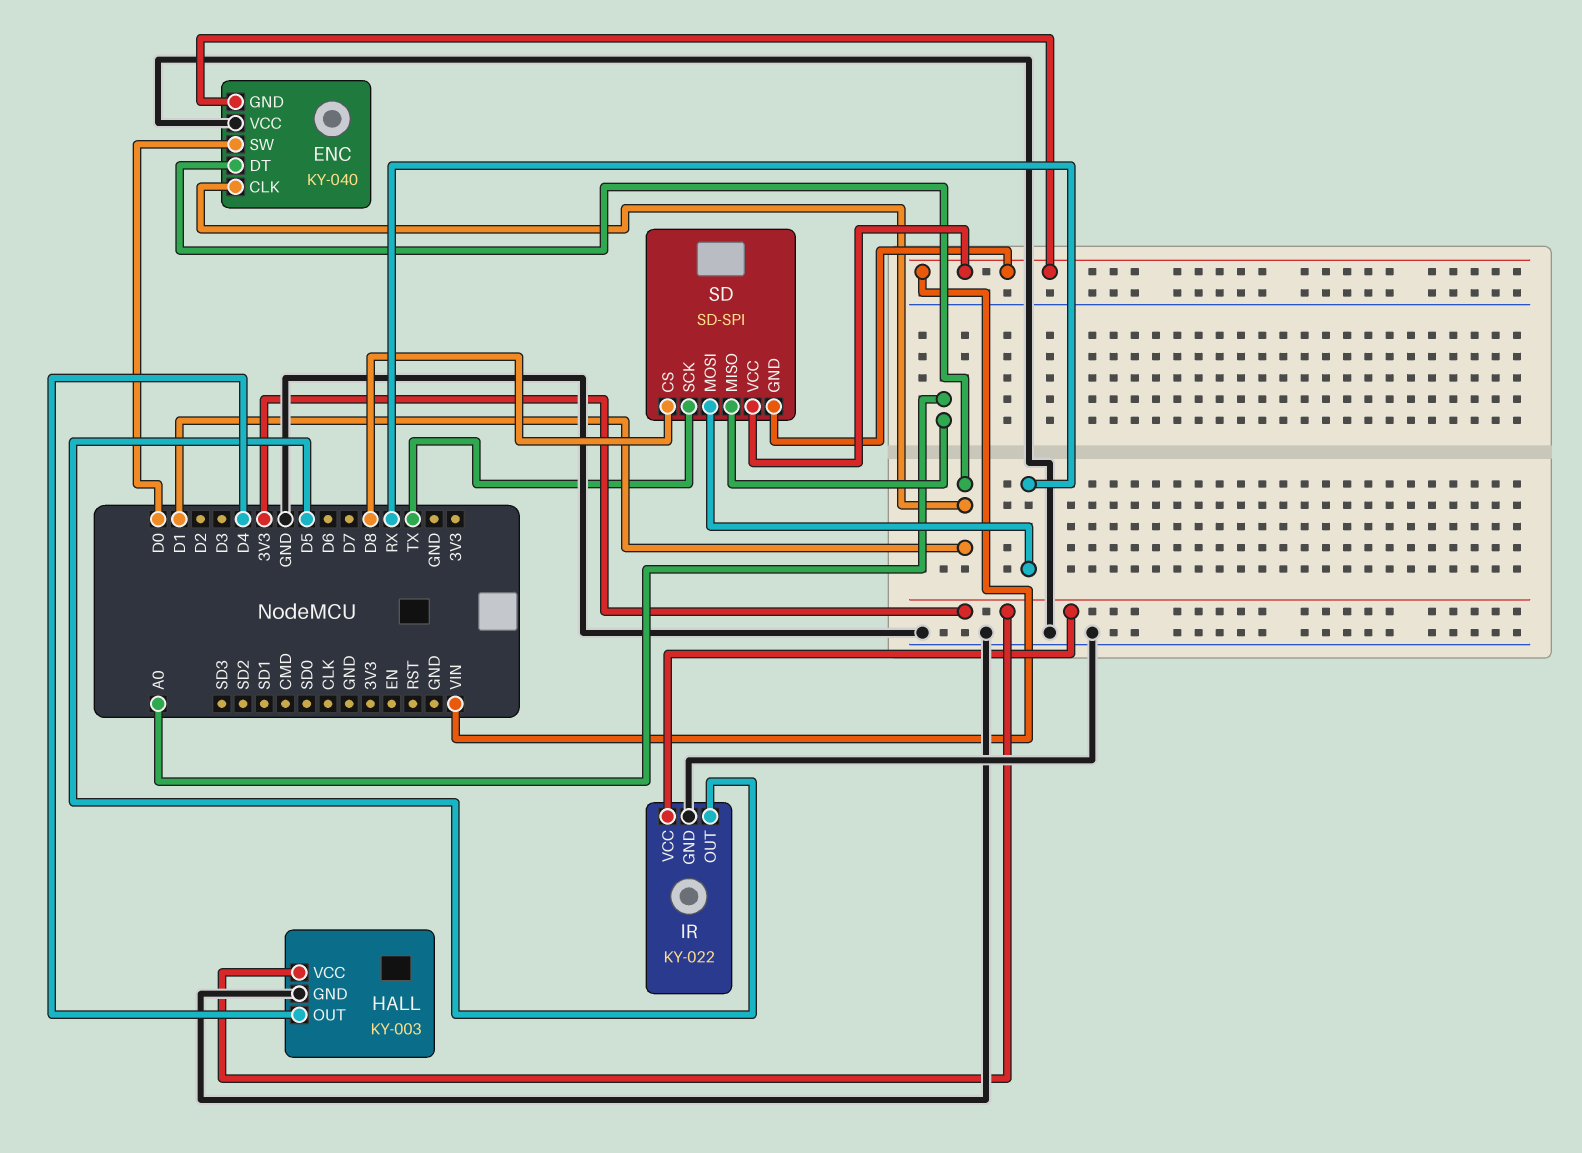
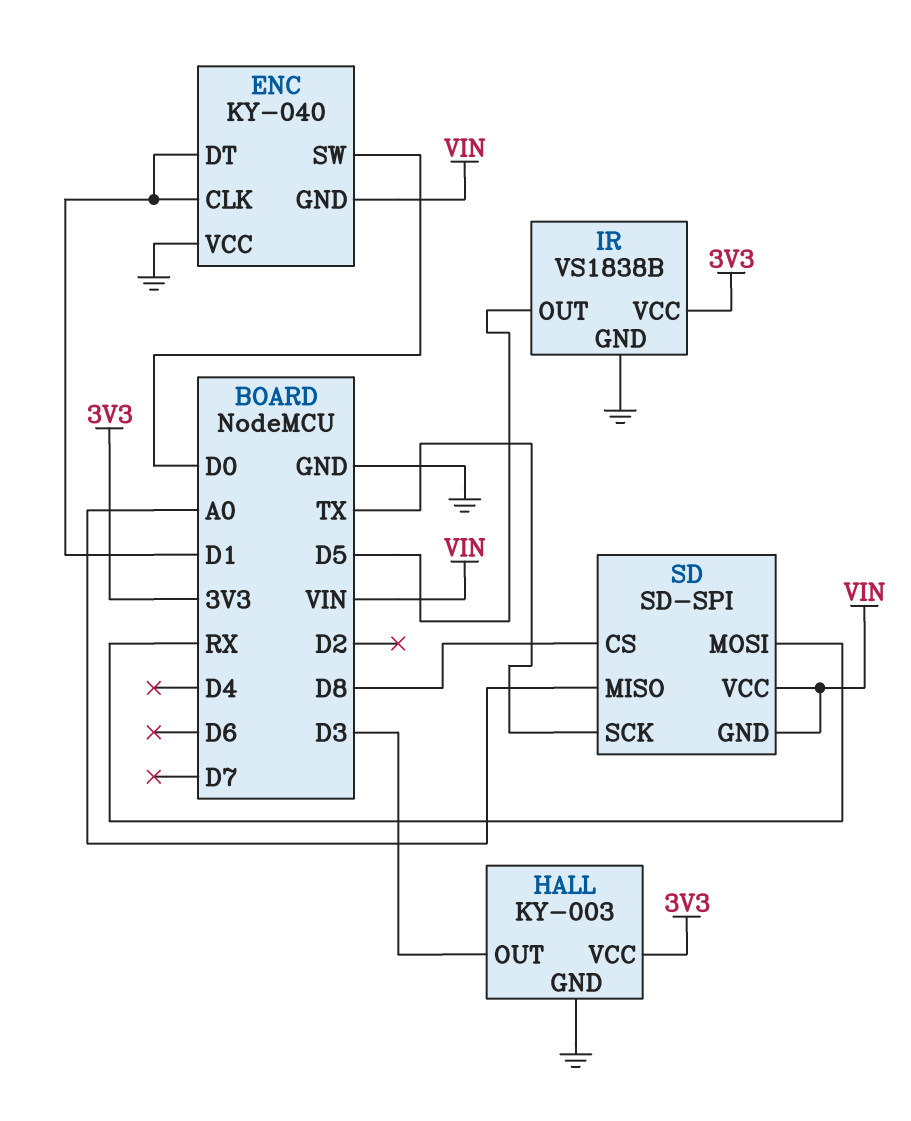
HALL pin OUT: D4 -> D3
IR: KY-022 -> VS1838B

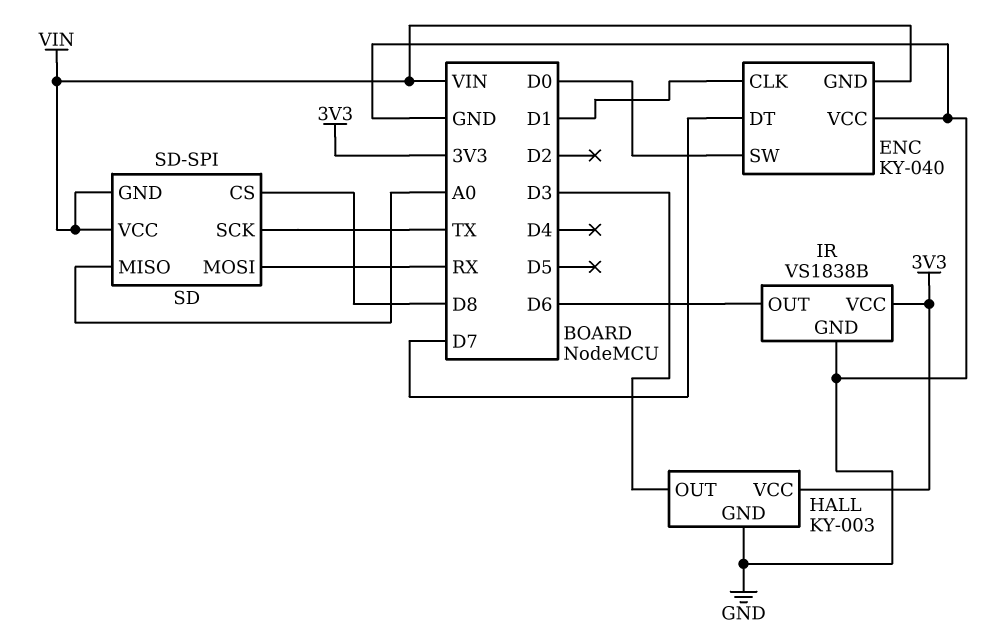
ENC pin DT: D1 -> D7
IR pin OUT: D5 -> D6

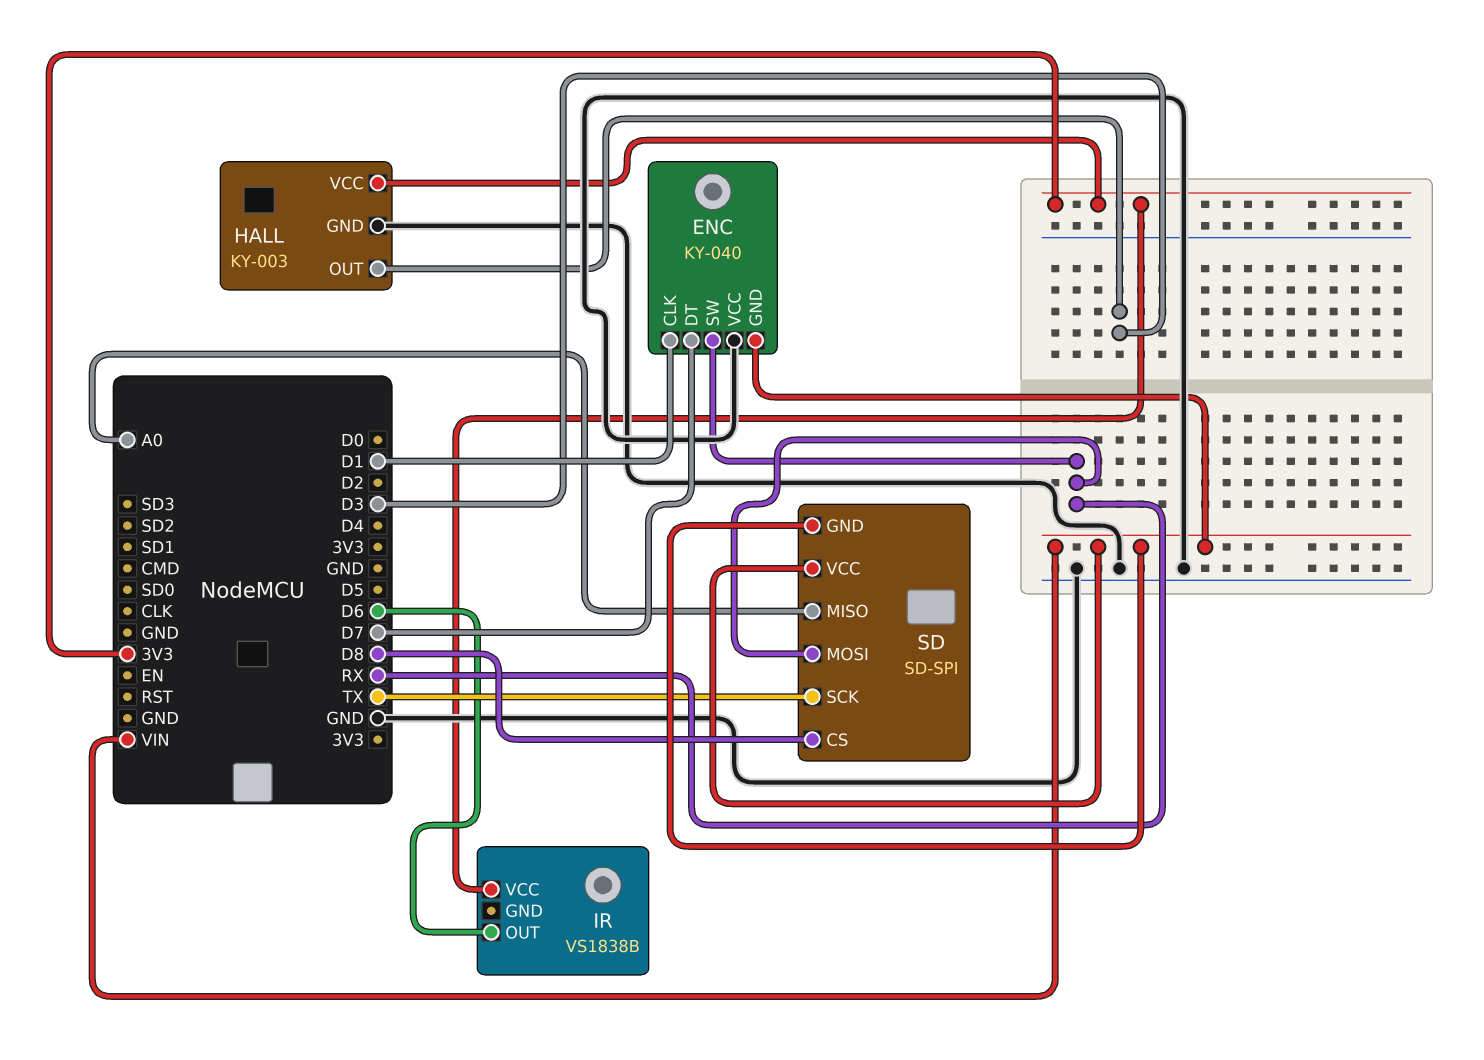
ENC pin SW: D0 -> RX
IR pin GND: GND -> none

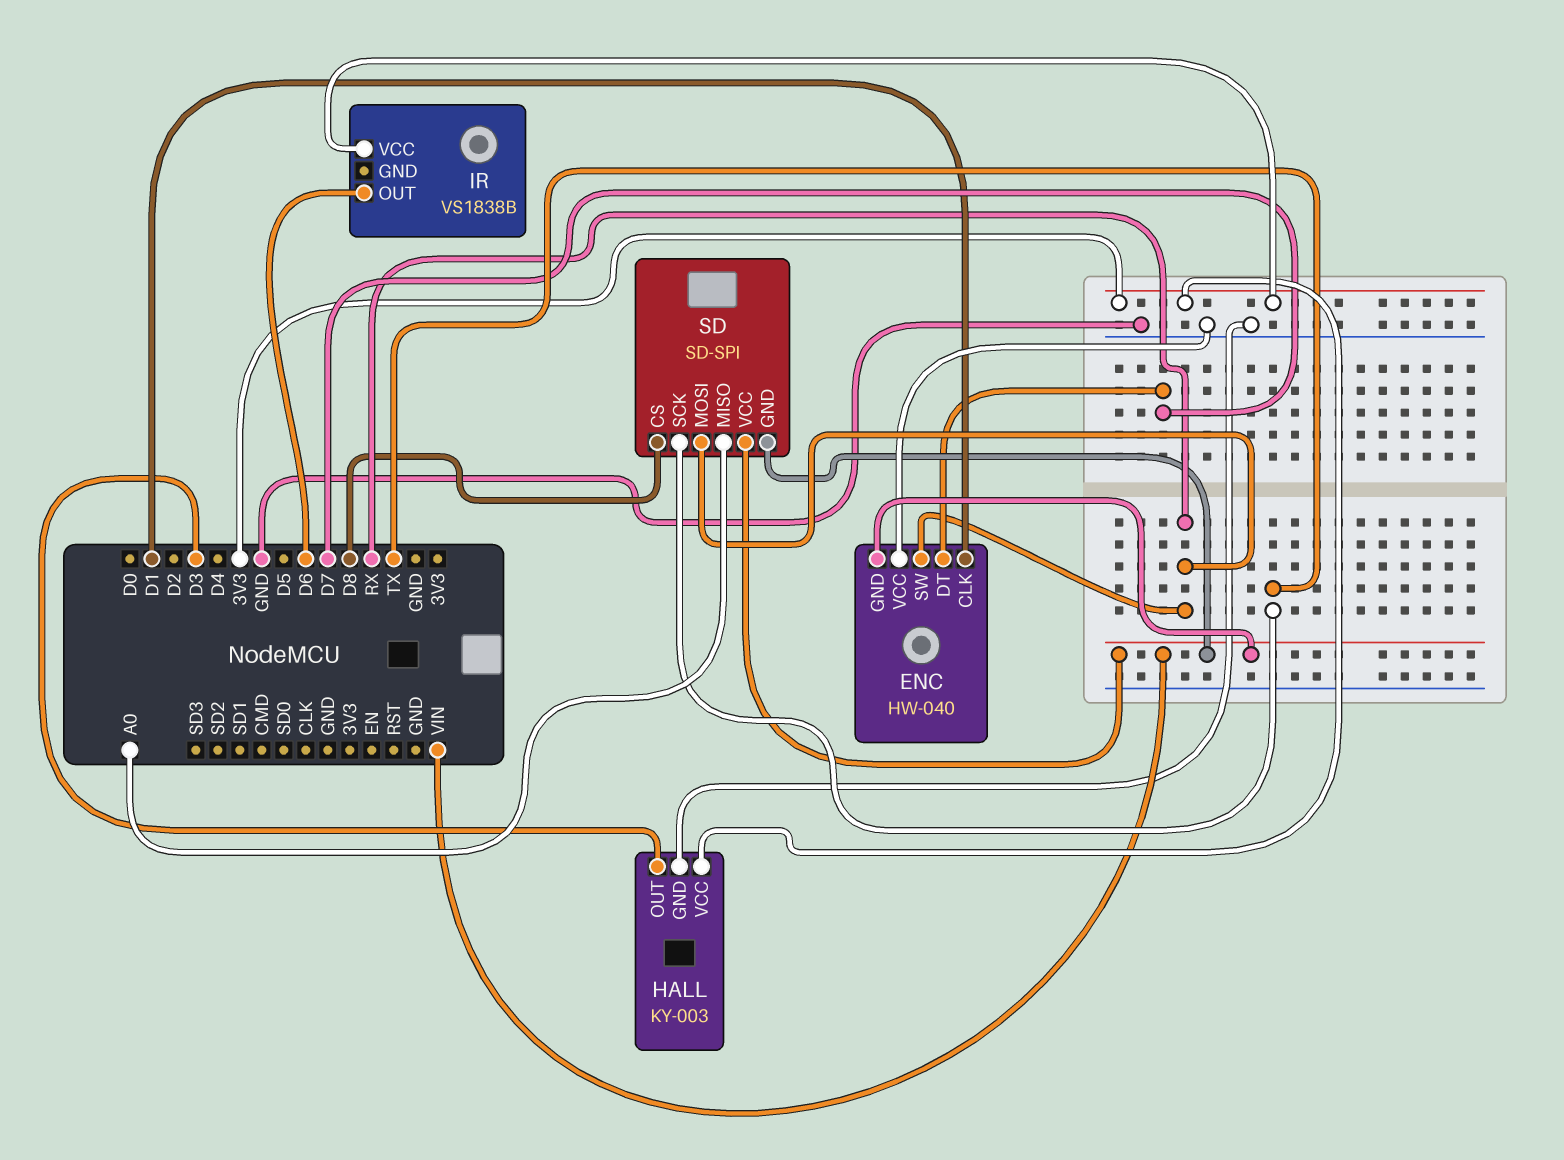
ENC: KY-040 -> HW-040

